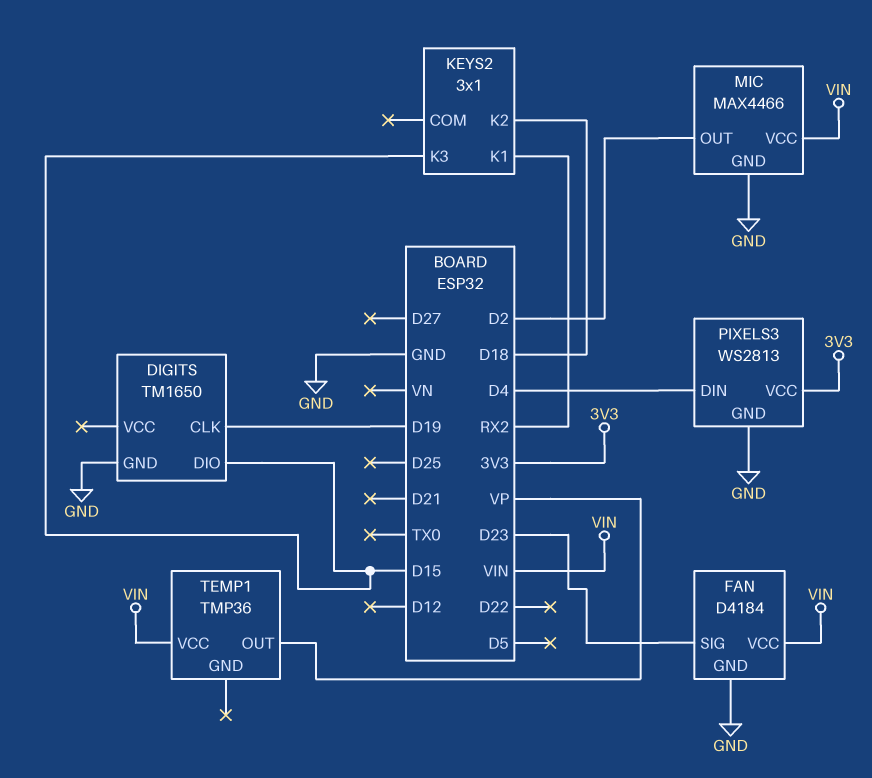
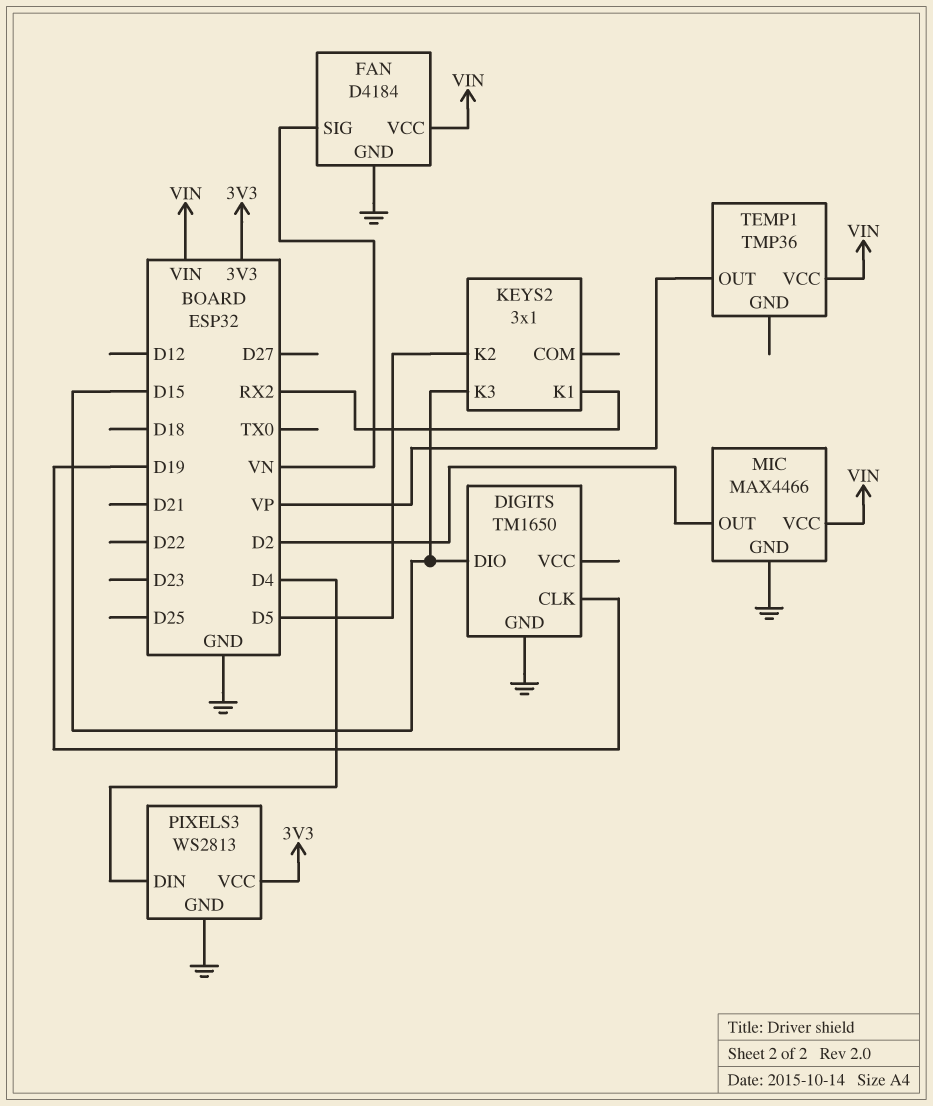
FAN pin SIG: D23 -> VN
KEYS2 pin K2: D18 -> D5

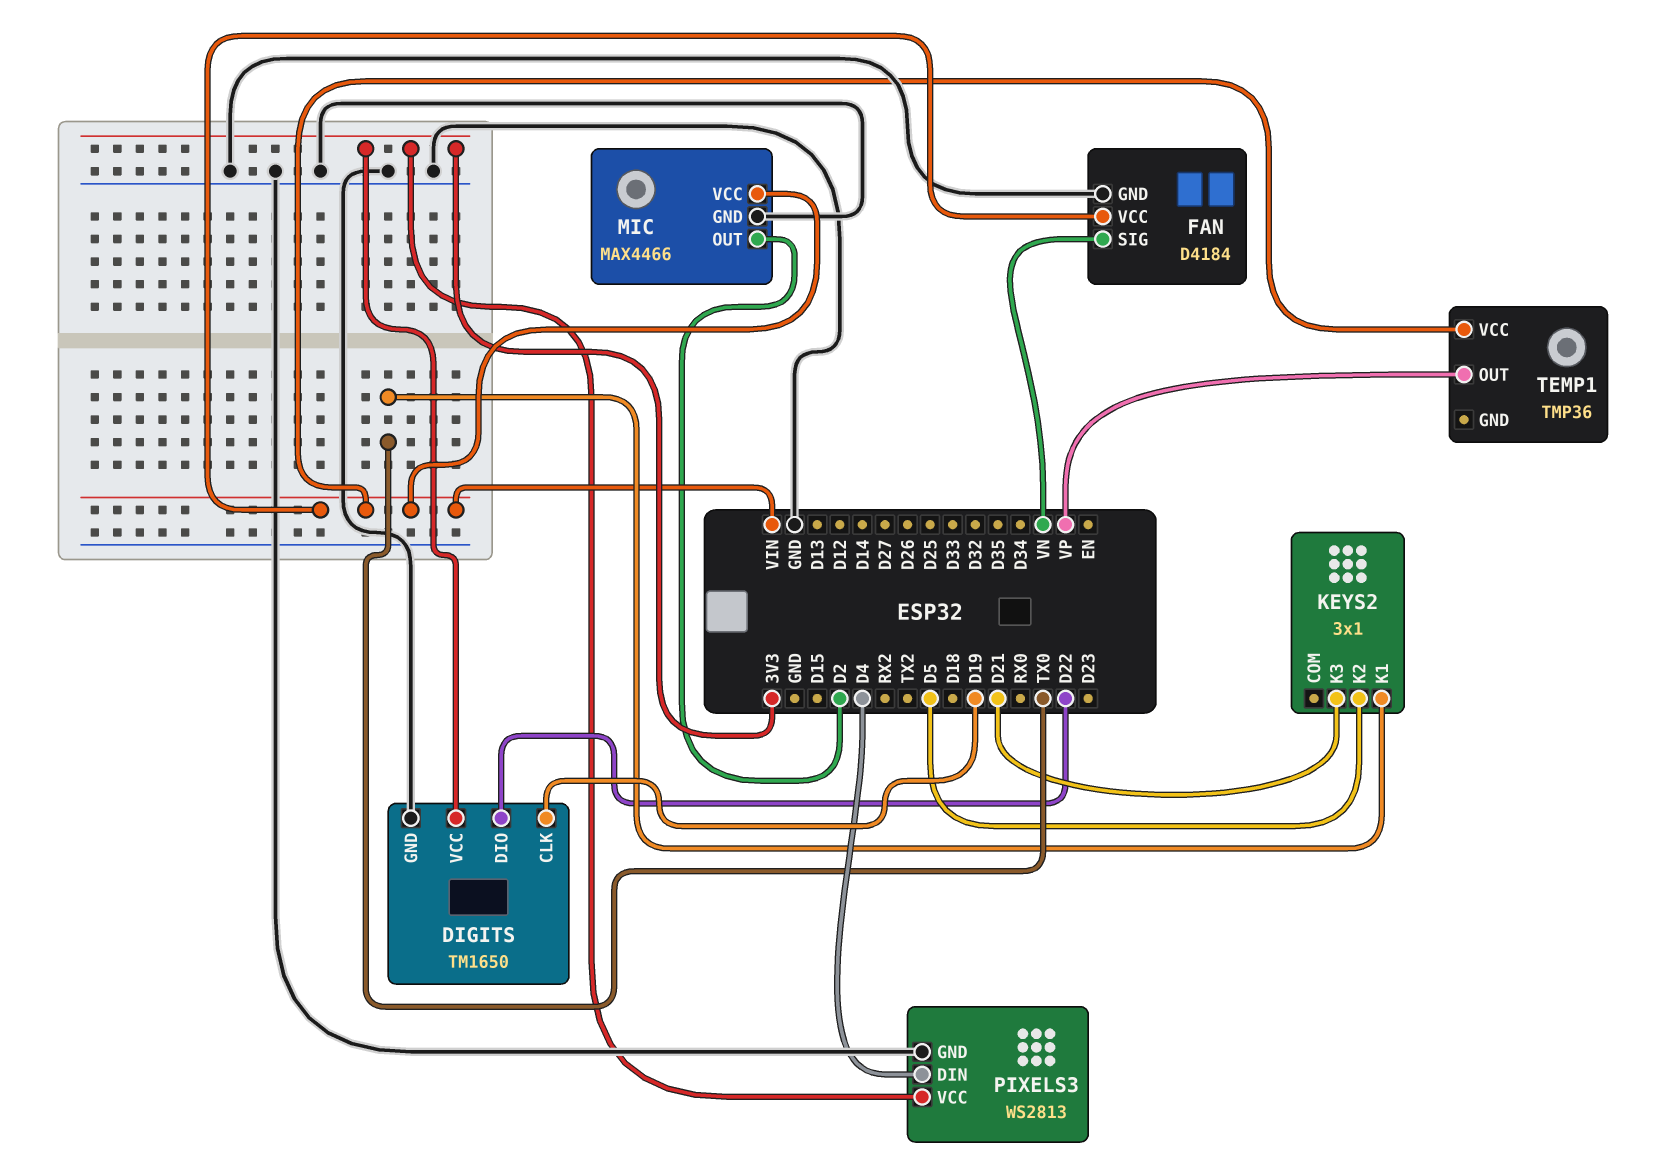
DIGITS pin DIO: D15 -> D22
DIGITS pin VCC: none -> 3V3
KEYS2 pin K1: RX2 -> TX0
KEYS2 pin K3: D15 -> D21

